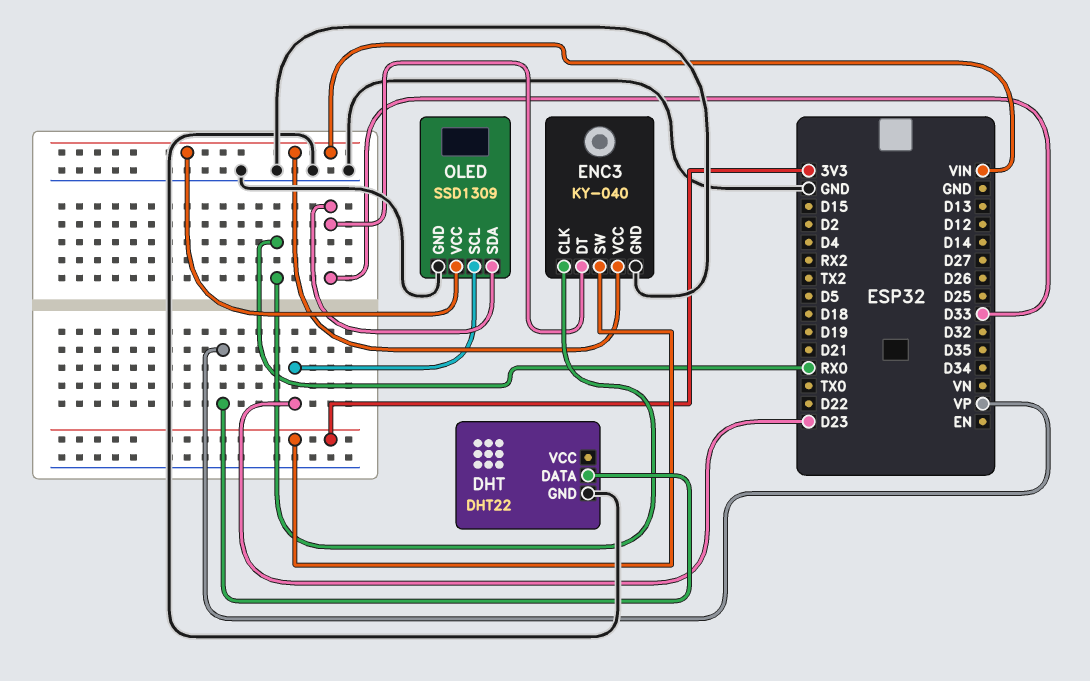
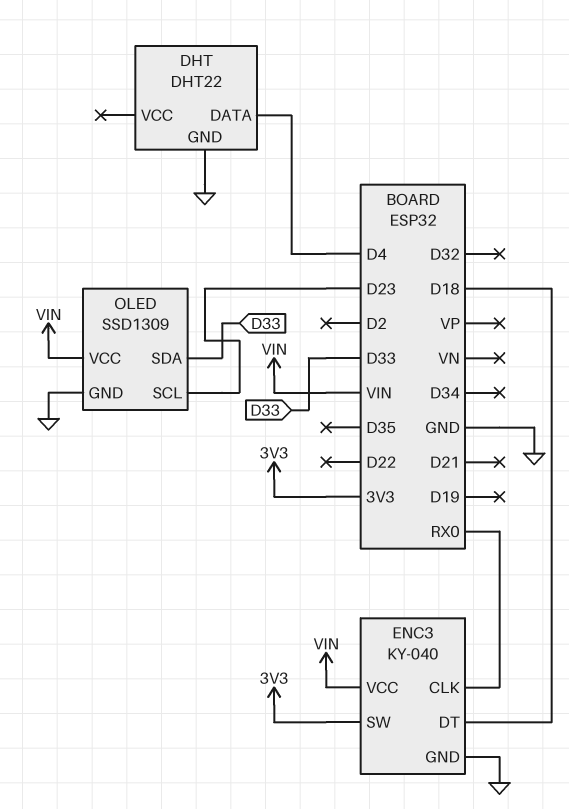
DHT pin DATA: VP -> D4
ENC3 pin DT: D33 -> D18

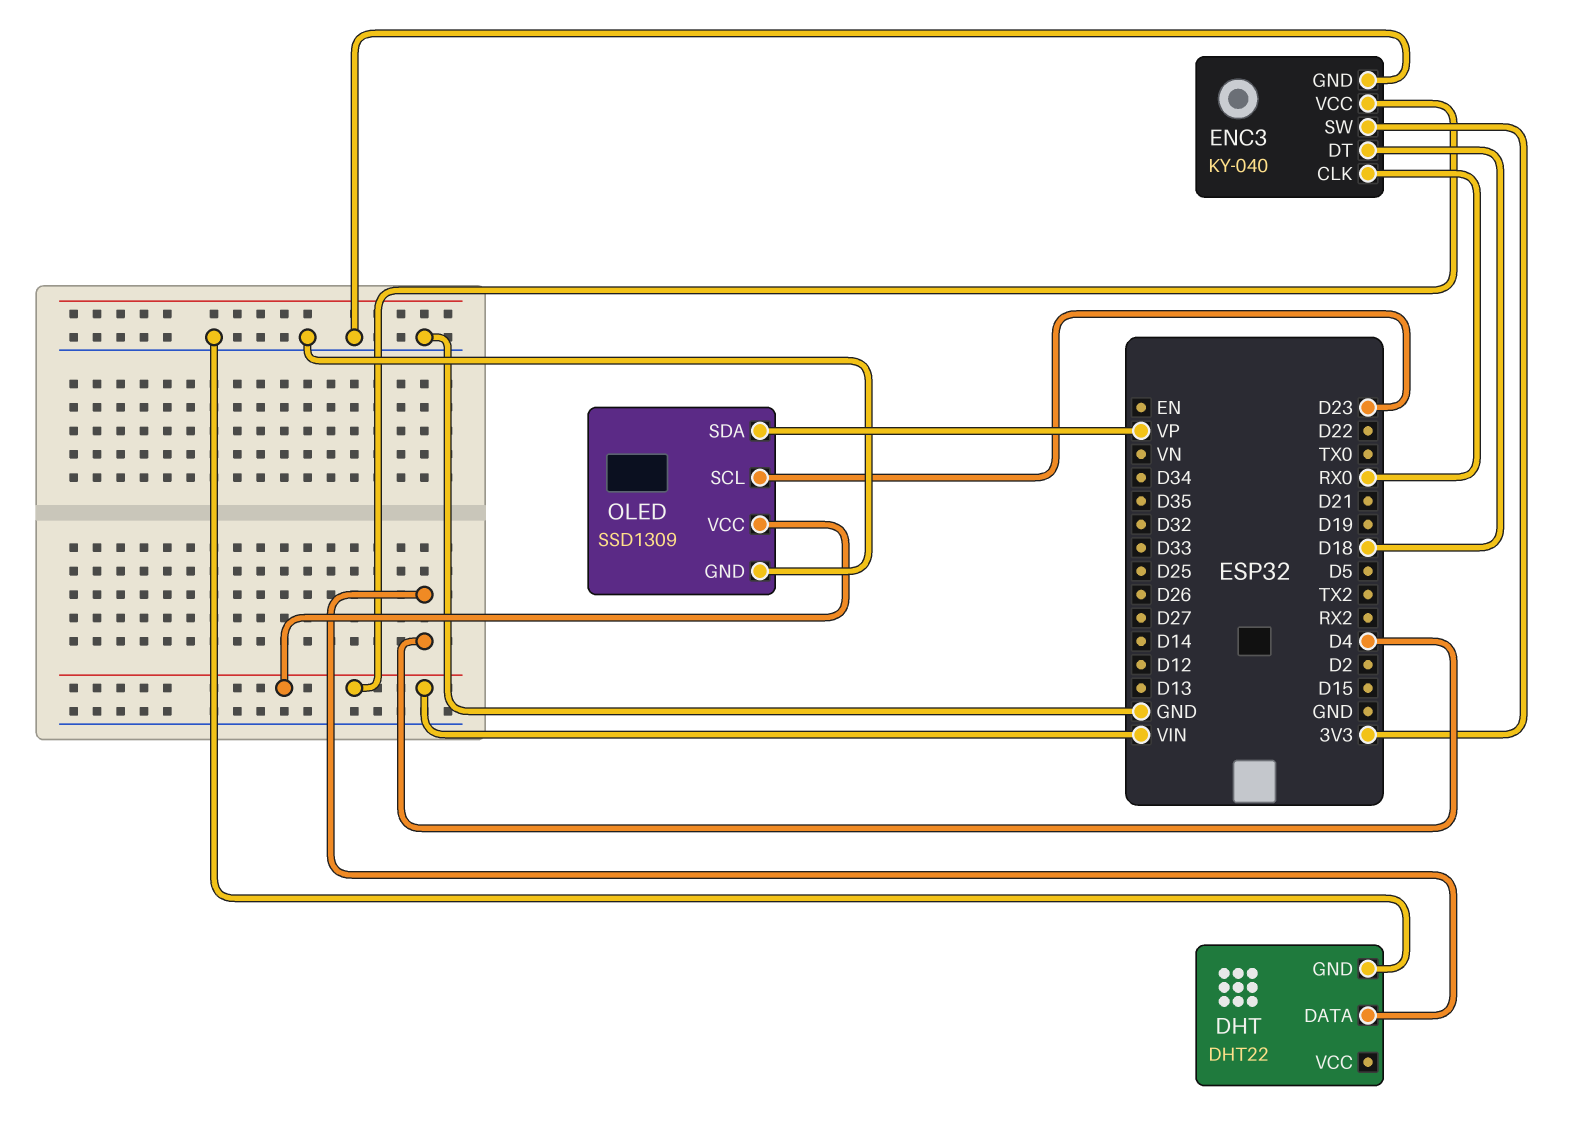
OLED pin SDA: D33 -> VP

